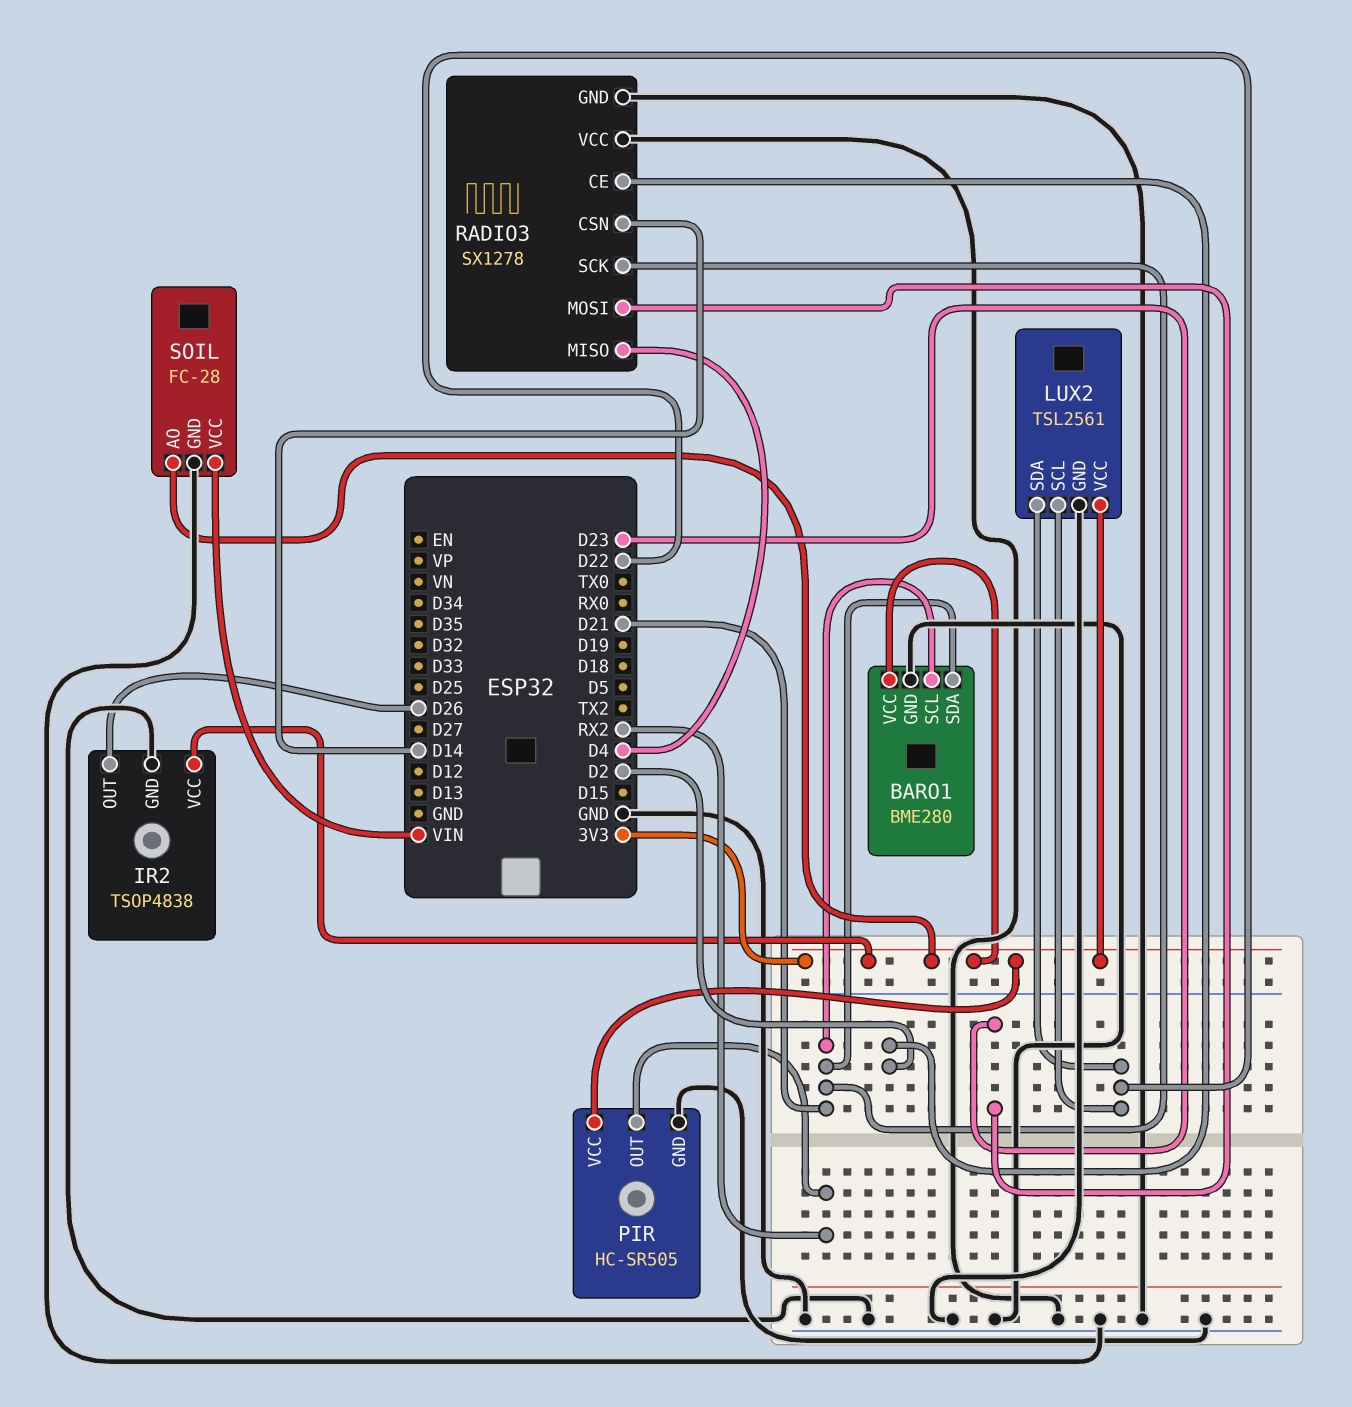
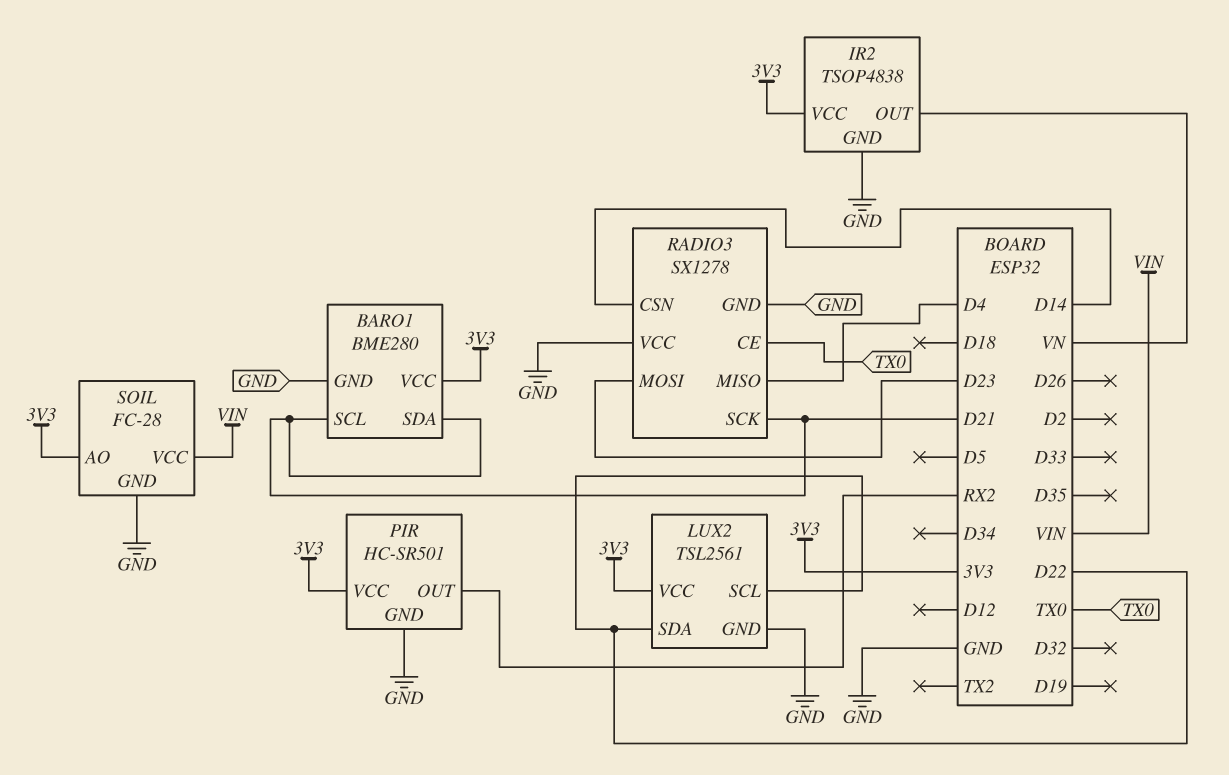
IR2 pin OUT: D26 -> VN
PIR: HC-SR505 -> HC-SR501
RADIO3 pin CE: D2 -> TX0

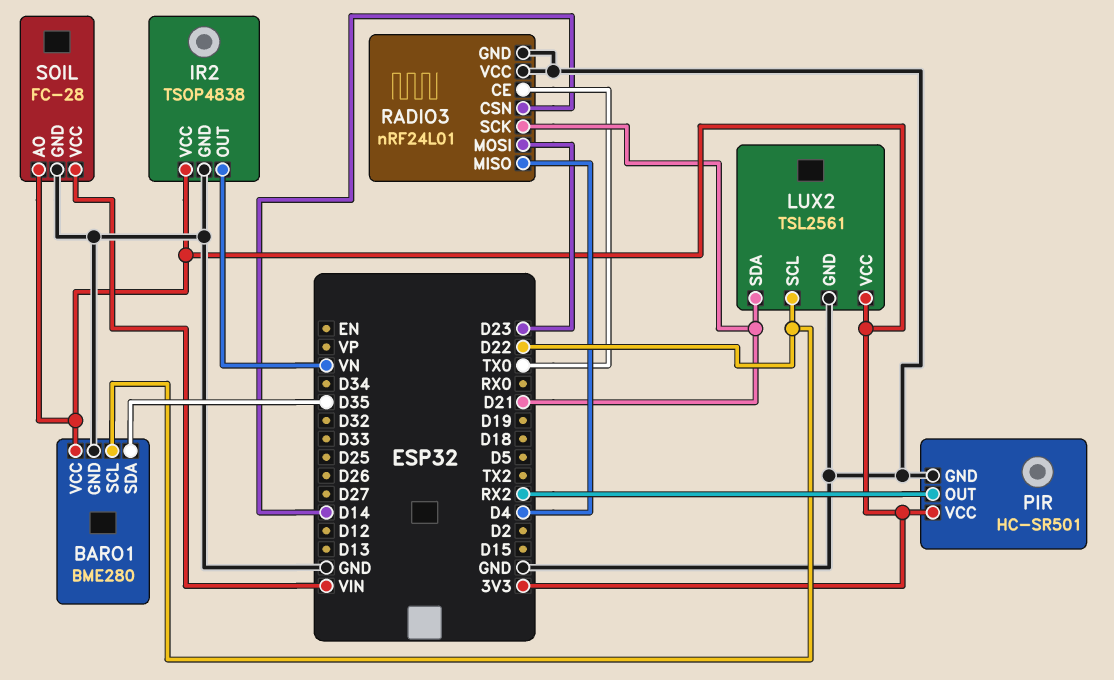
BARO1 pin SCL: D21 -> D22
BARO1 pin SDA: D21 -> D35
LUX2 pin SDA: D22 -> D21
RADIO3: SX1278 -> nRF24L01

